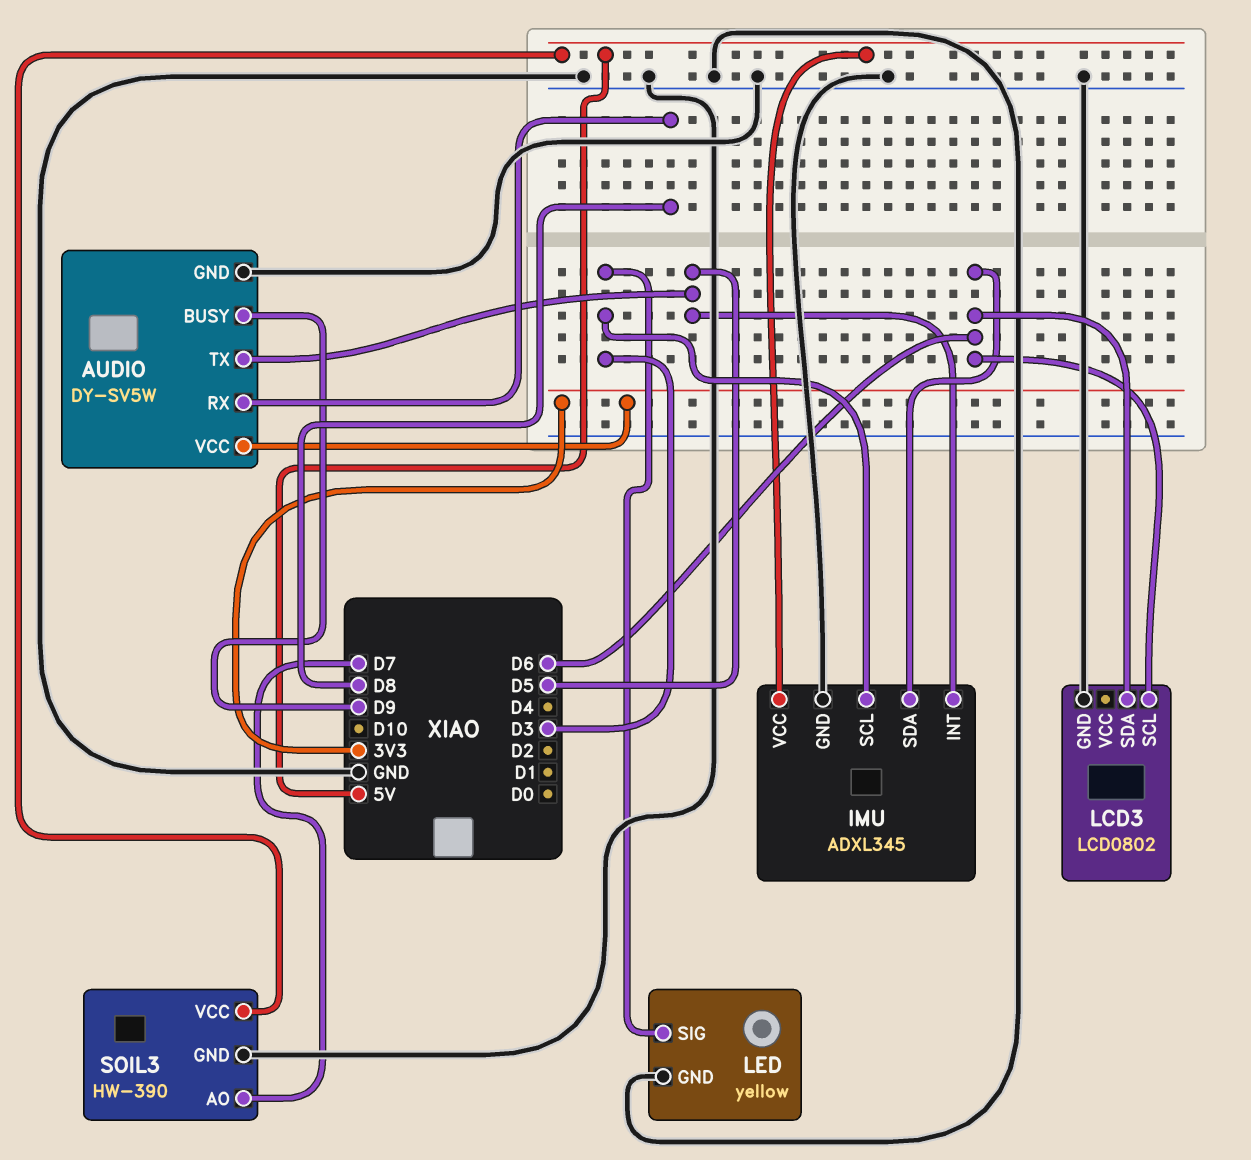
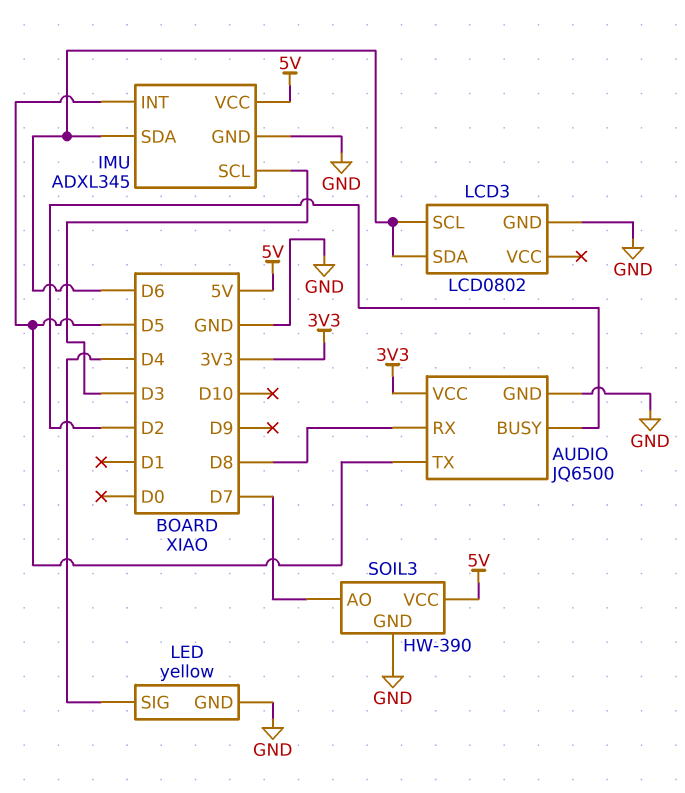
AUDIO: DY-SV5W -> JQ6500
AUDIO pin BUSY: D9 -> D2
LED pin SIG: D3 -> D4

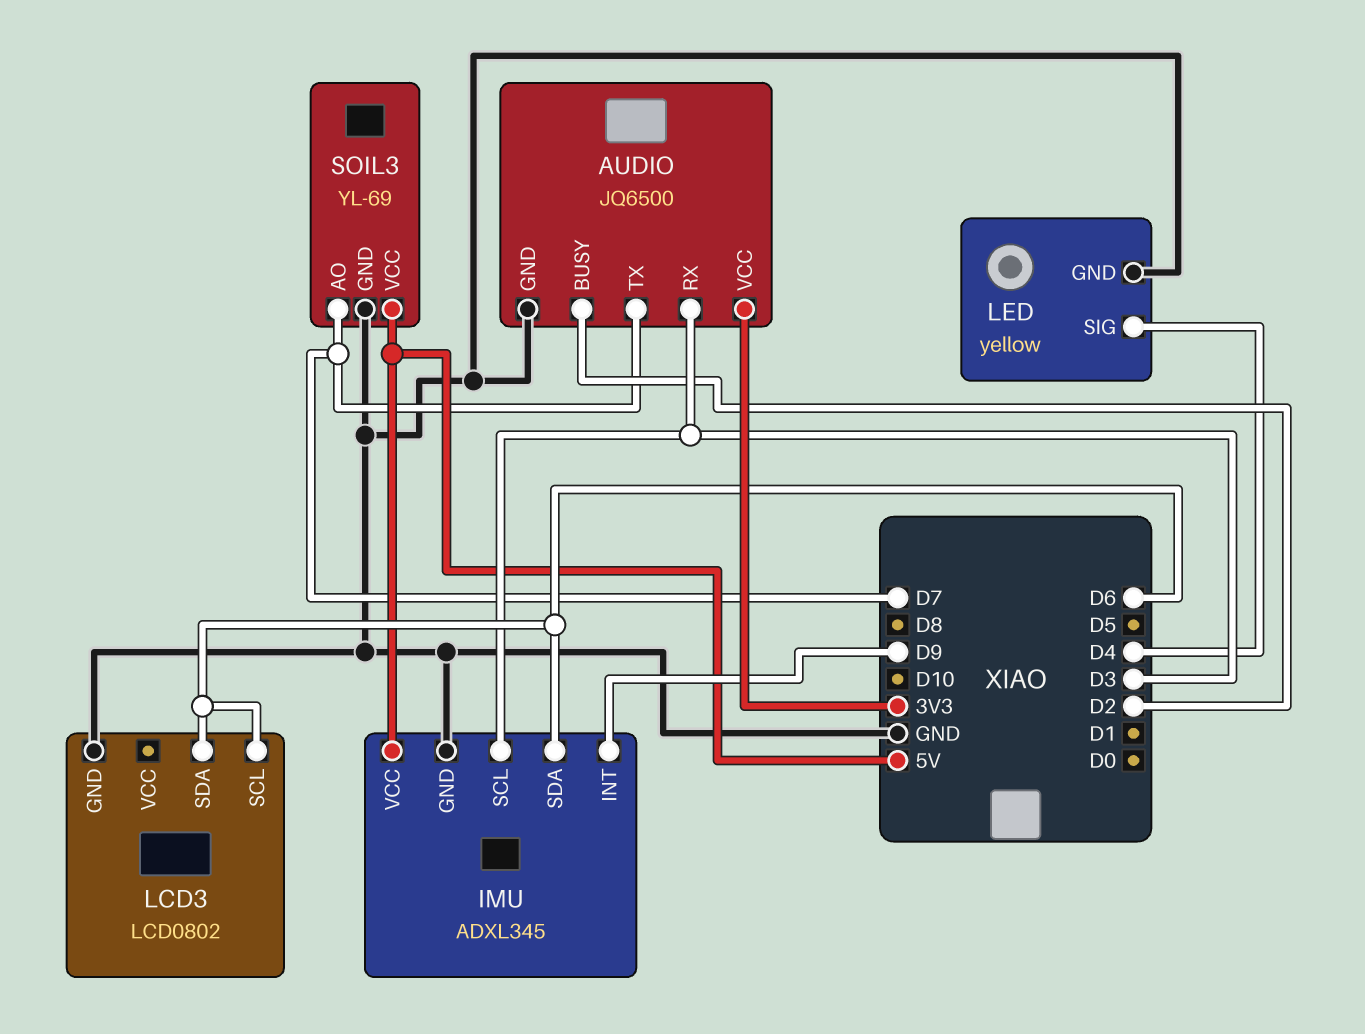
AUDIO pin RX: D8 -> D3
AUDIO pin TX: D5 -> D7
IMU pin INT: D5 -> D9
SOIL3: HW-390 -> YL-69

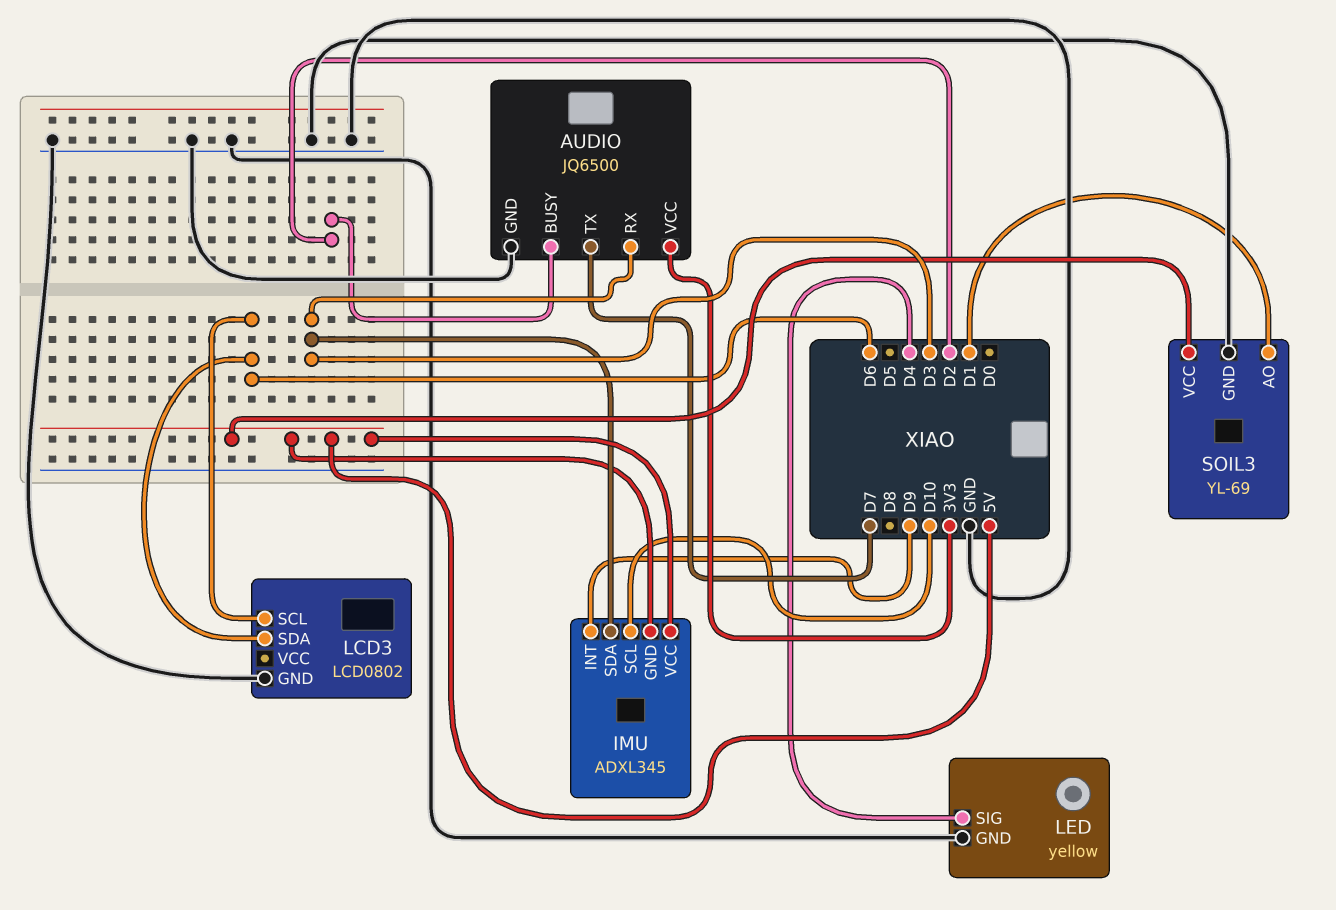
IMU pin GND: GND -> 5V
IMU pin SCL: D3 -> D10
IMU pin SDA: D6 -> D3
SOIL3 pin AO: D7 -> D1

